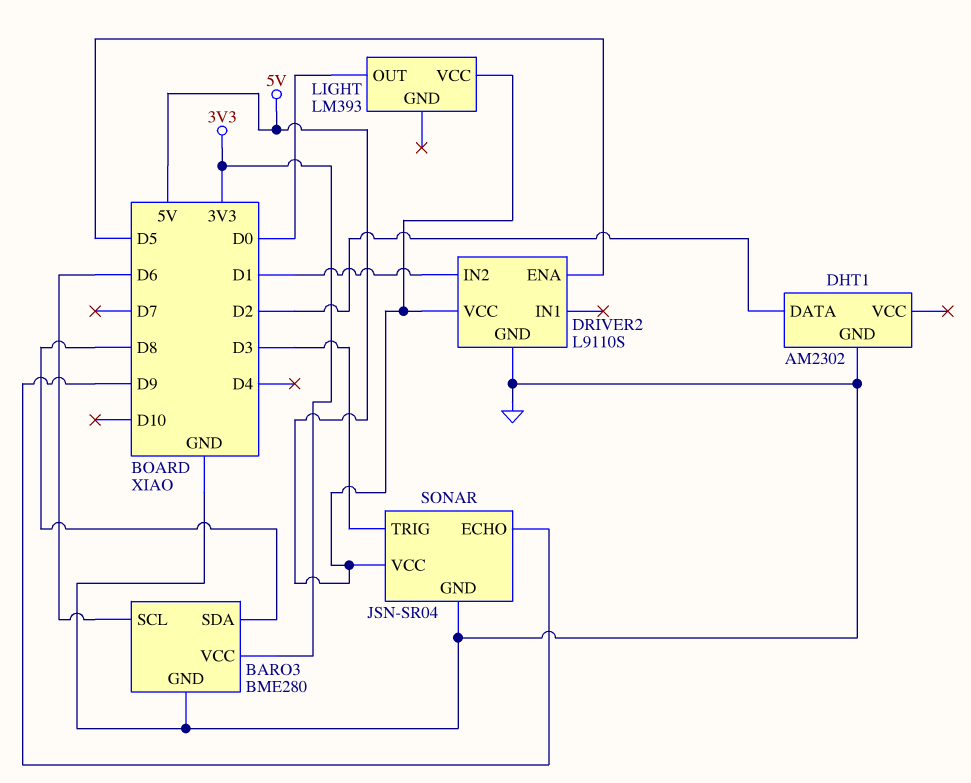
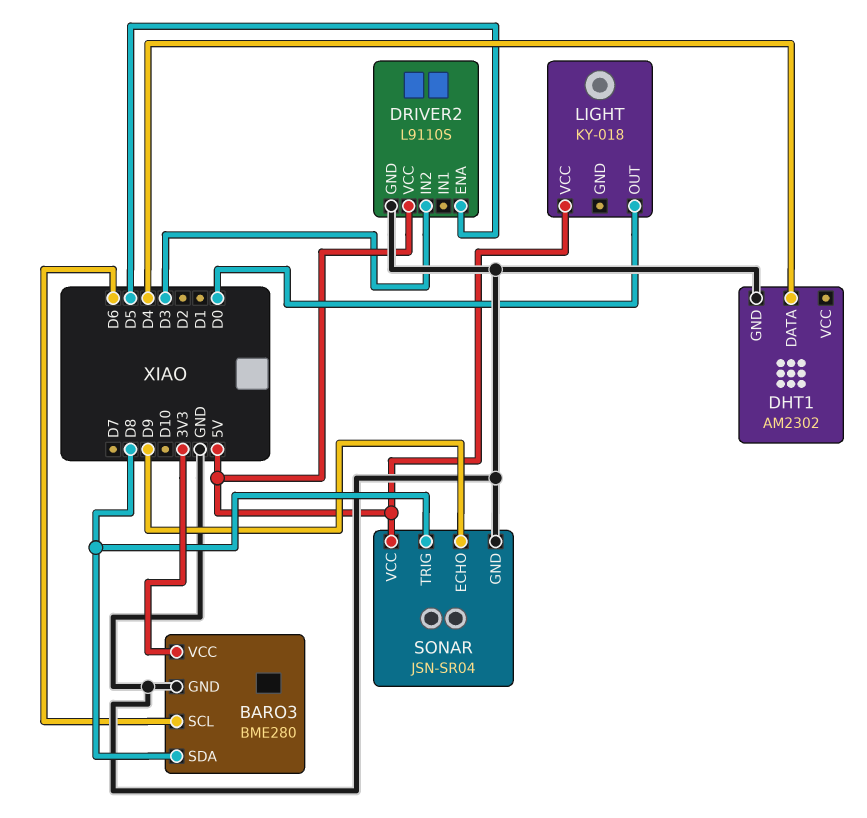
DHT1 pin DATA: D2 -> D4
DRIVER2 pin IN2: D1 -> D3
LIGHT: LM393 -> KY-018
SONAR pin TRIG: D3 -> D8

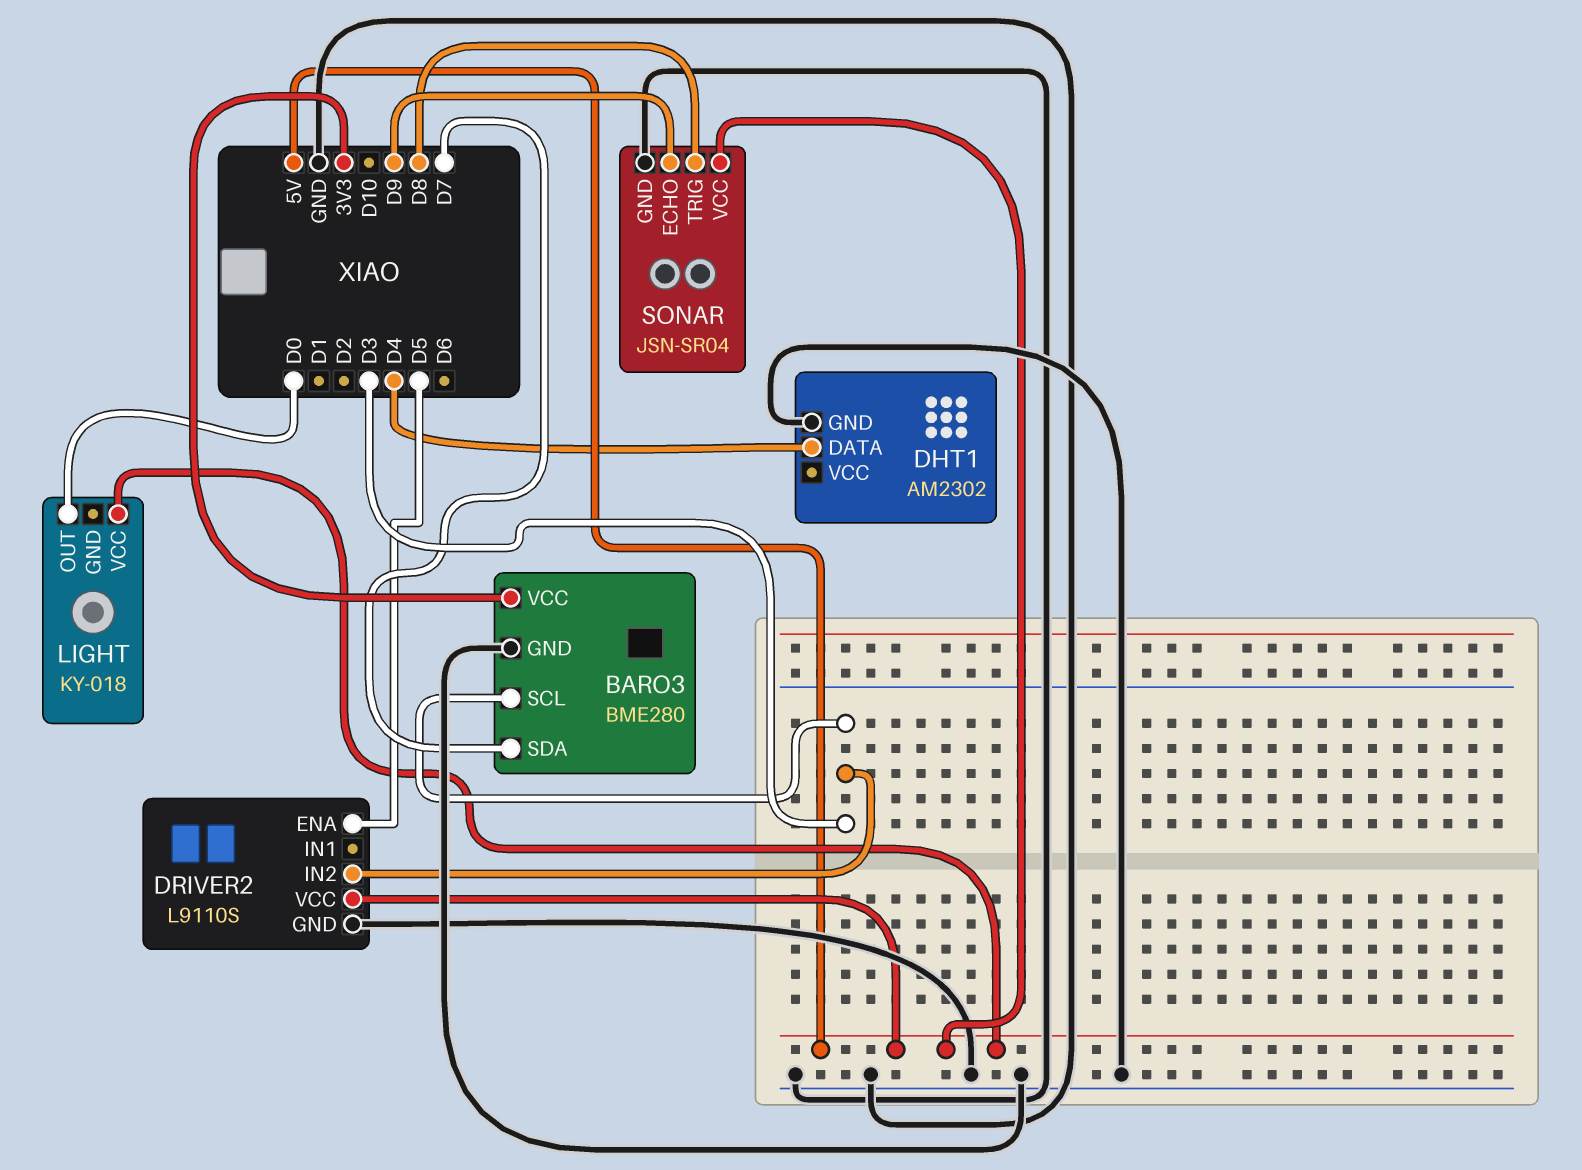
BARO3 pin SCL: D6 -> D3
BARO3 pin SDA: D8 -> D7

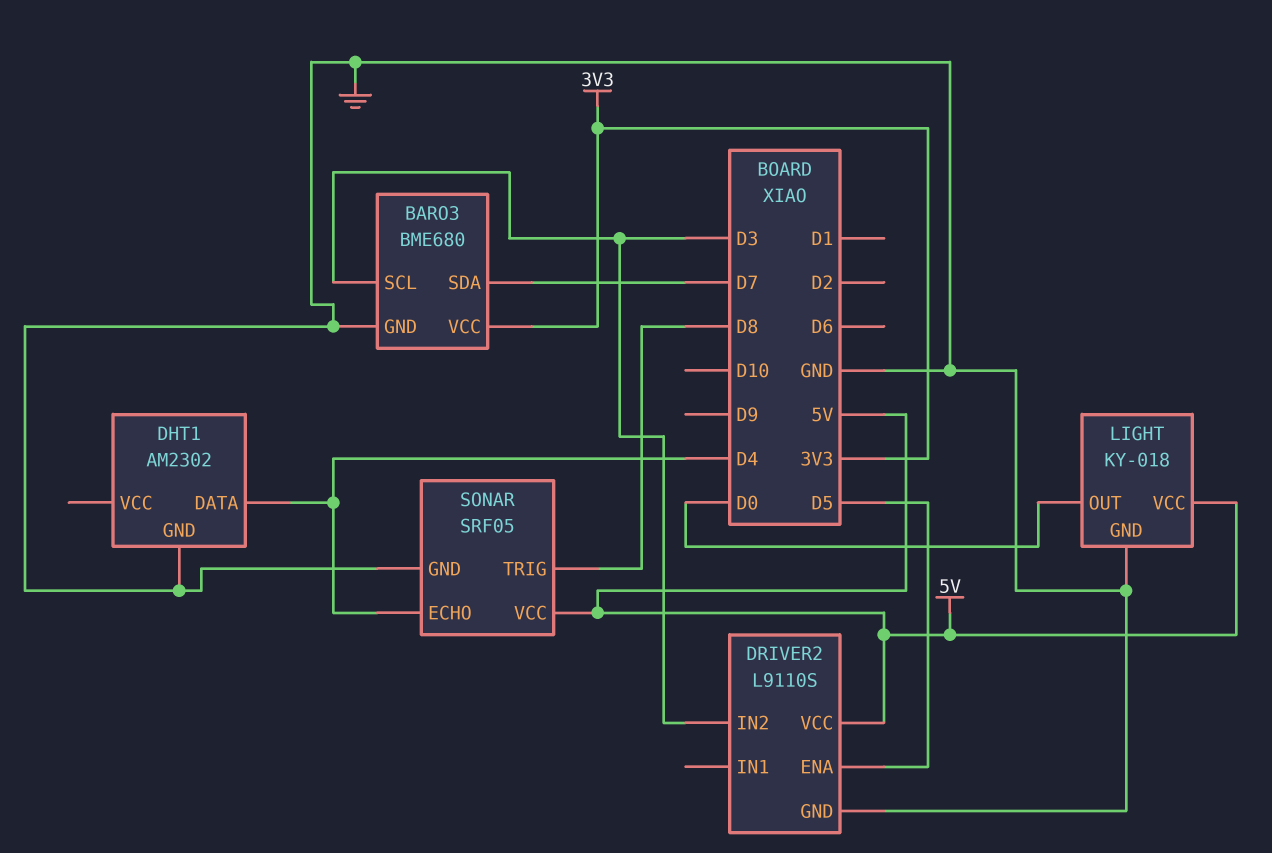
BARO3: BME280 -> BME680
LIGHT pin GND: none -> GND
SONAR: JSN-SR04 -> SRF05
SONAR pin ECHO: D9 -> D4

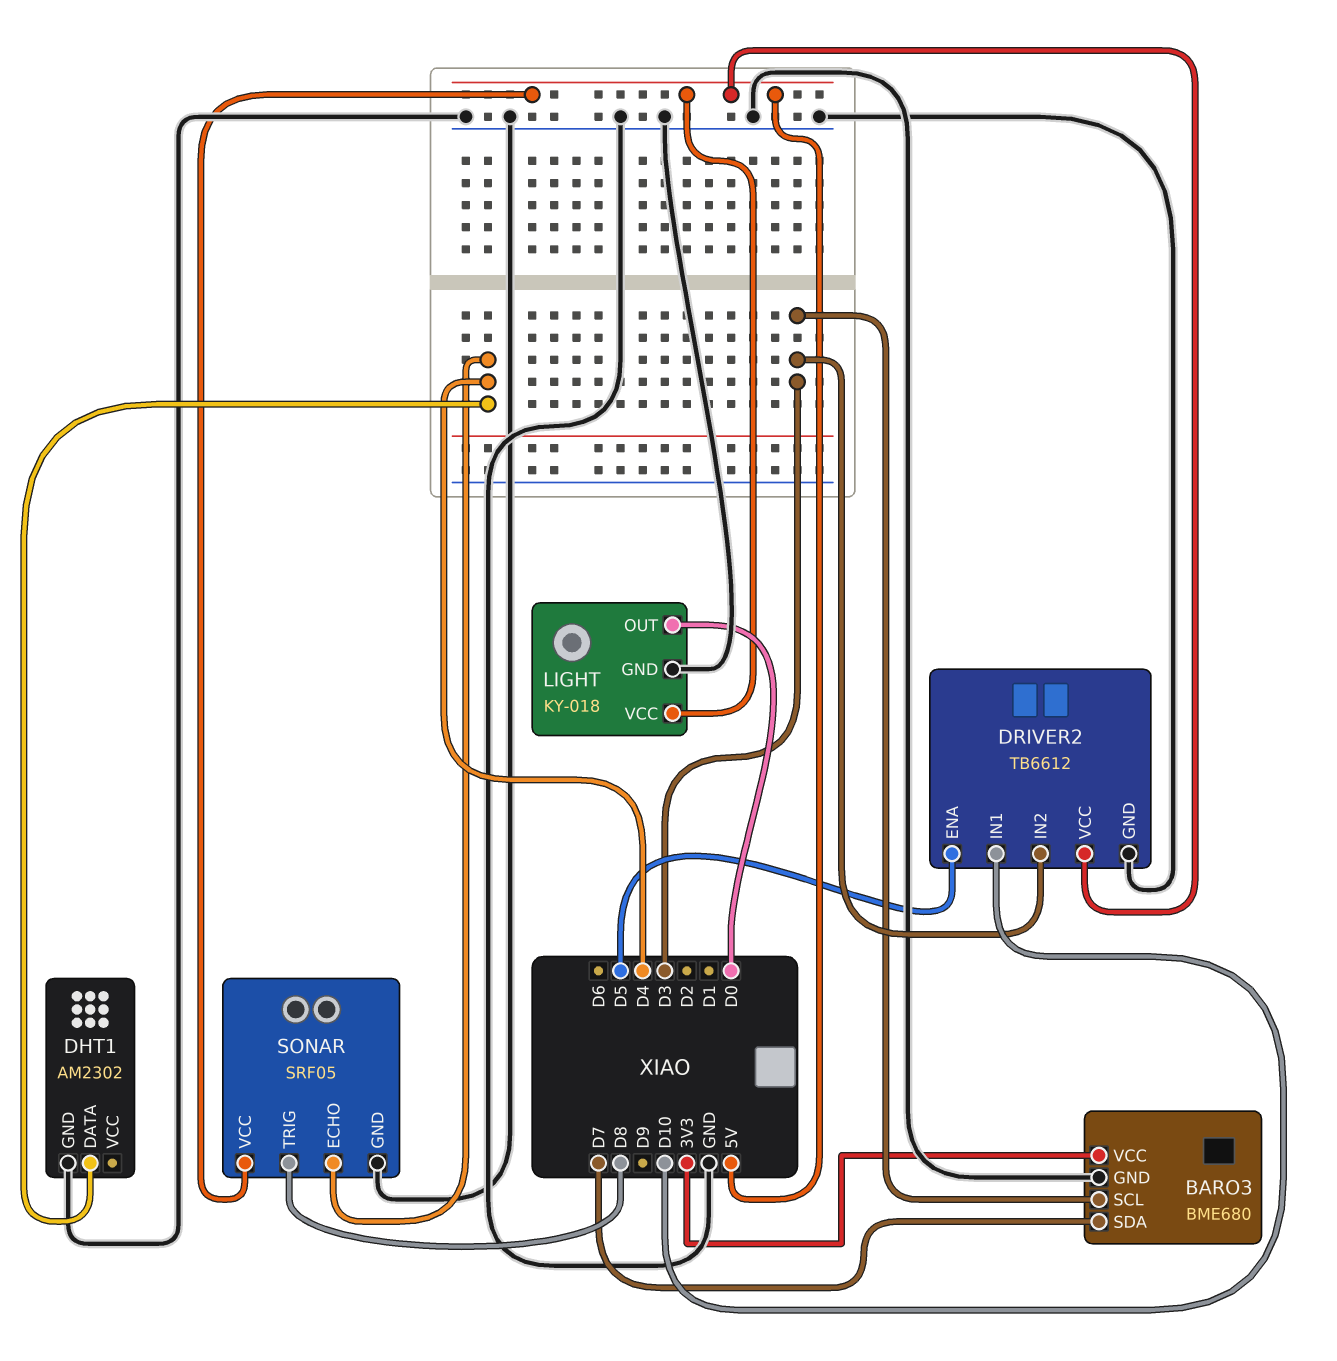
DRIVER2: L9110S -> TB6612
DRIVER2 pin IN1: none -> D10

